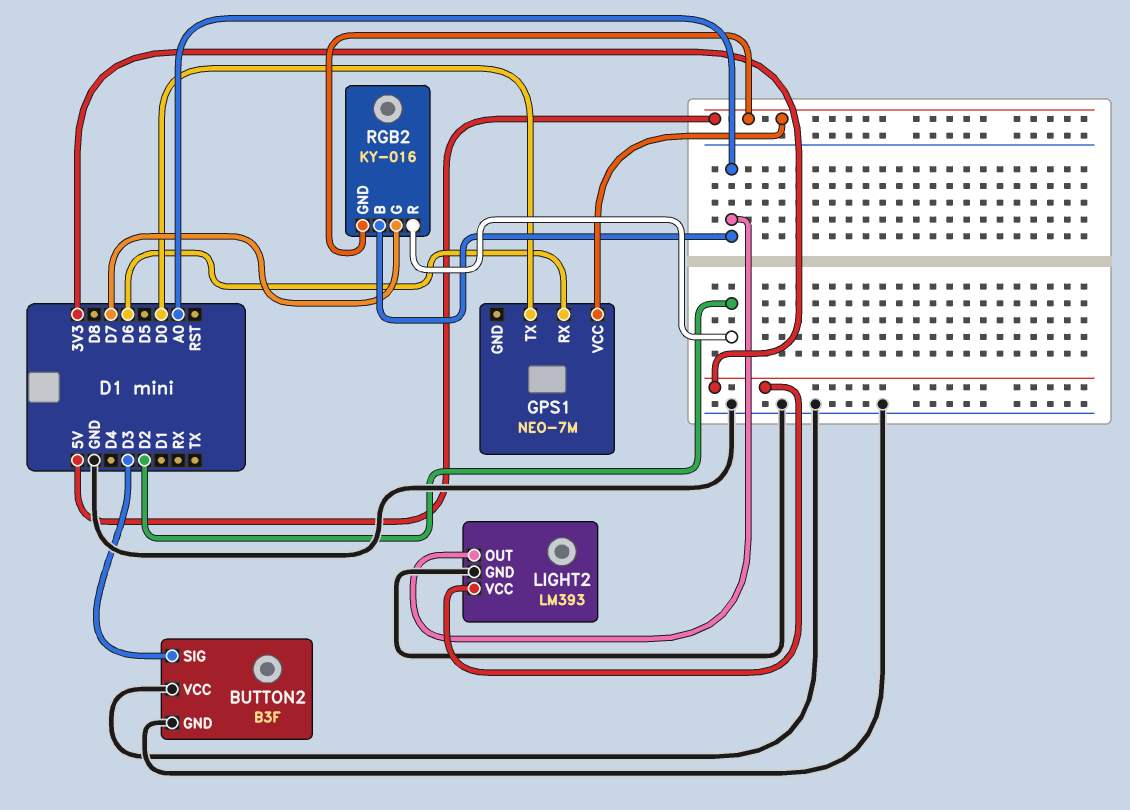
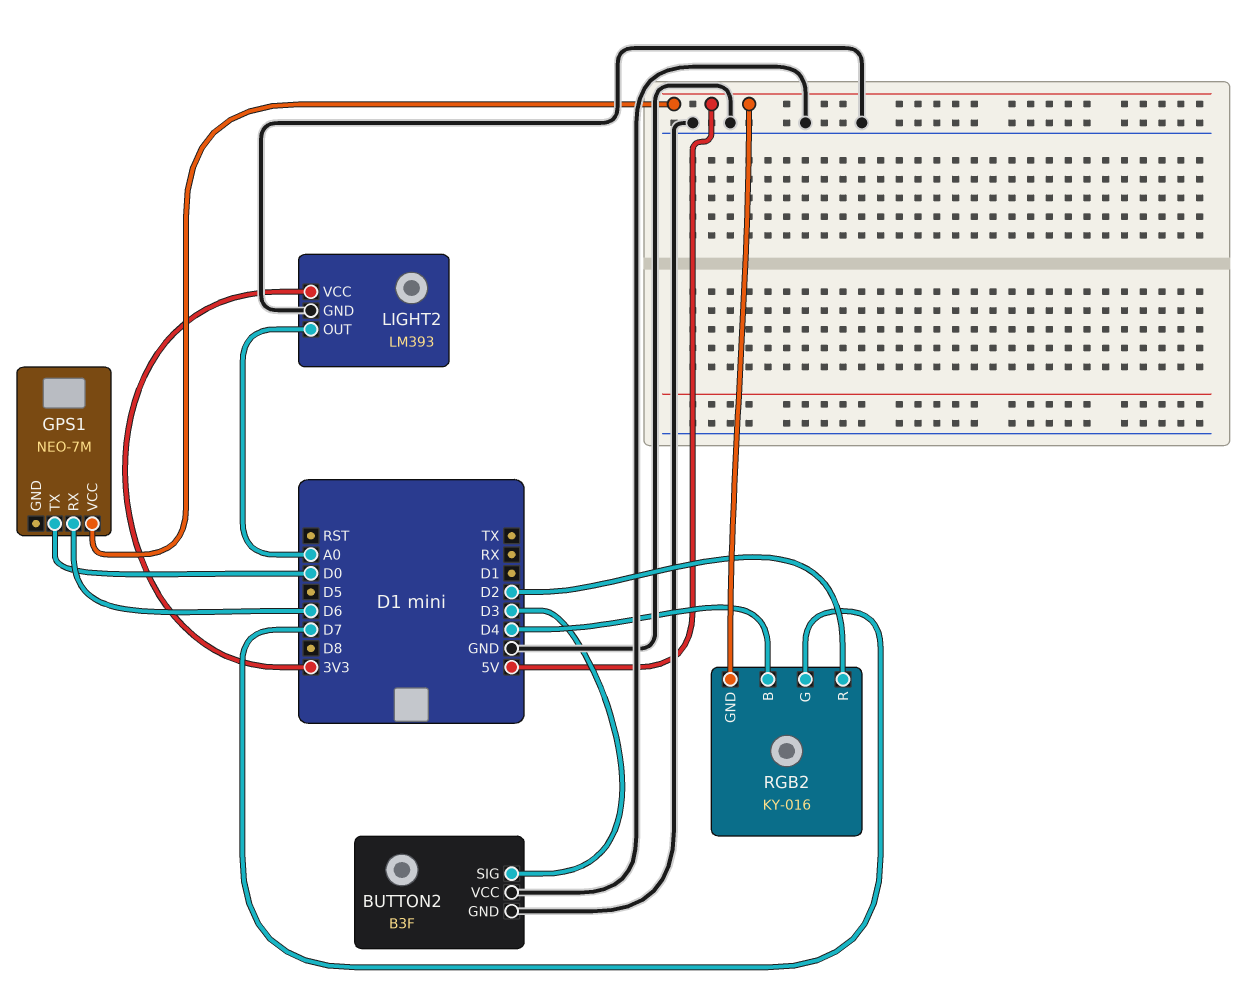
RGB2 pin B: A0 -> D4

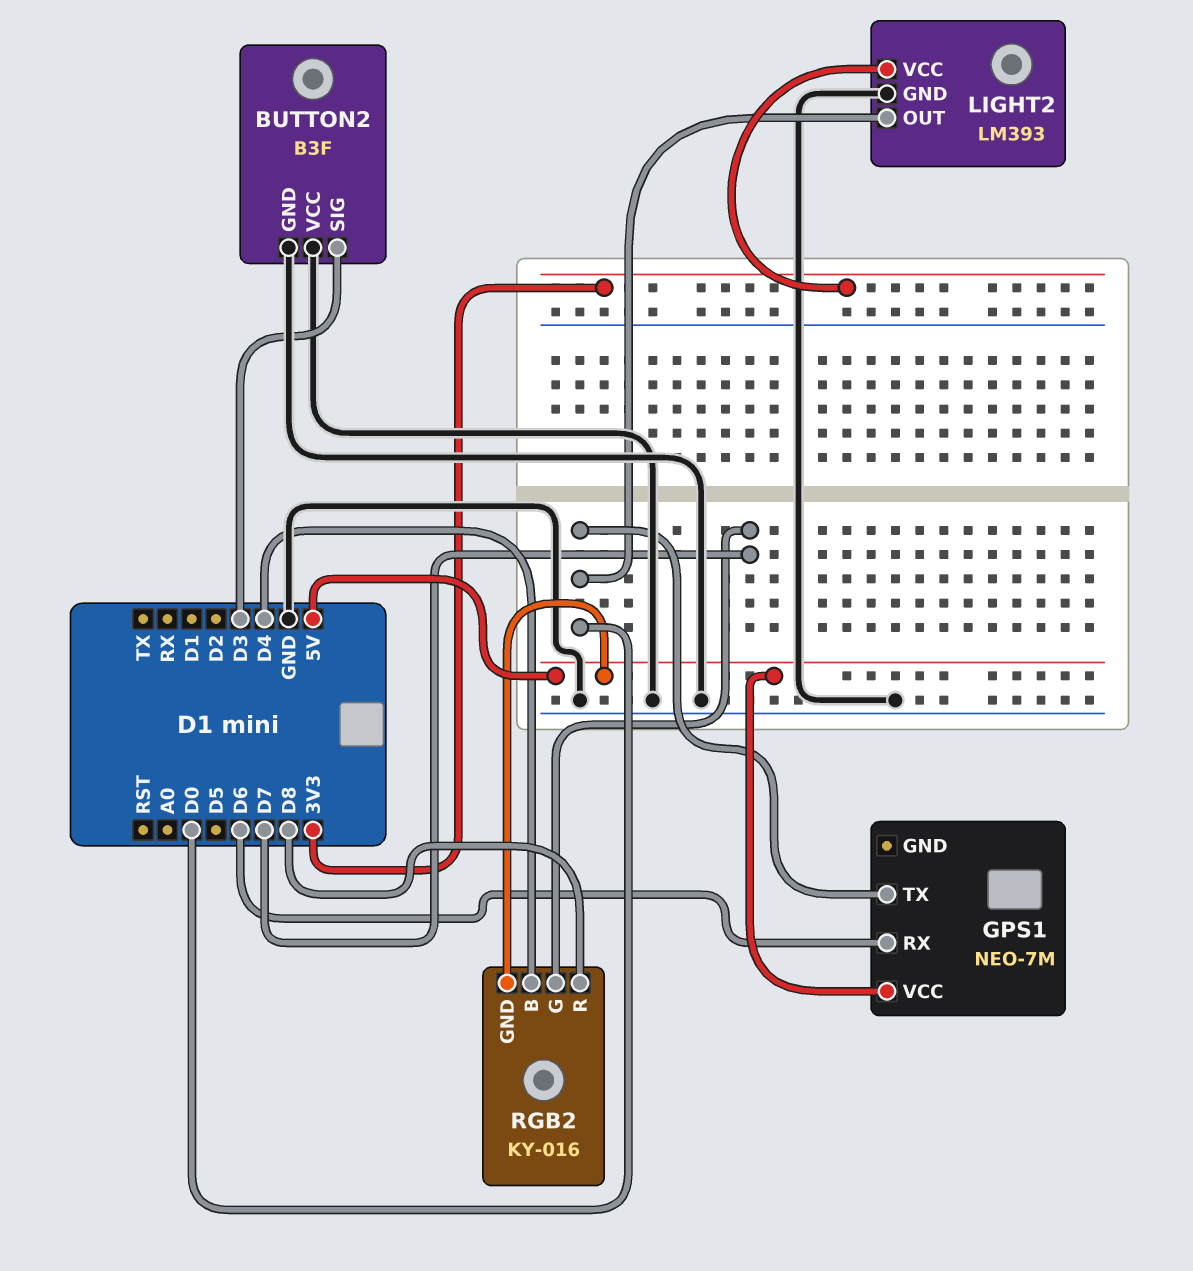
LIGHT2 pin OUT: A0 -> D0
RGB2 pin R: D2 -> D8

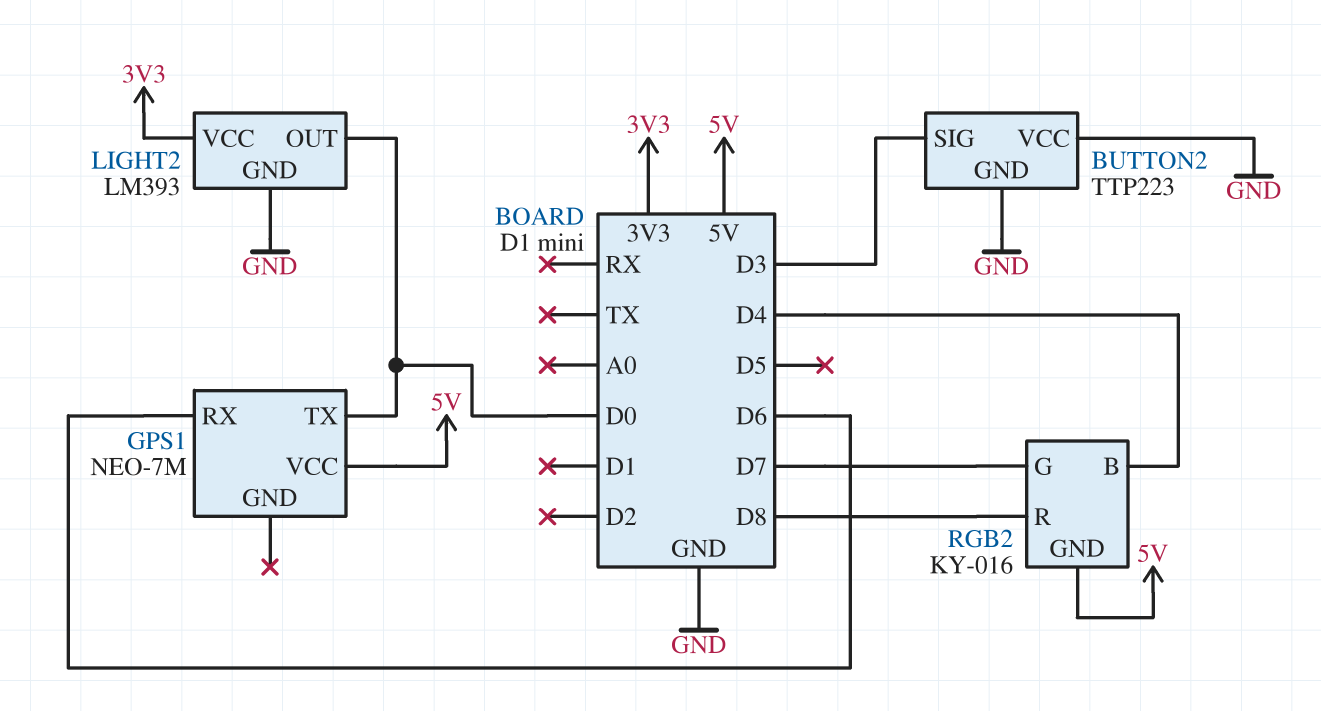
BUTTON2: B3F -> TTP223

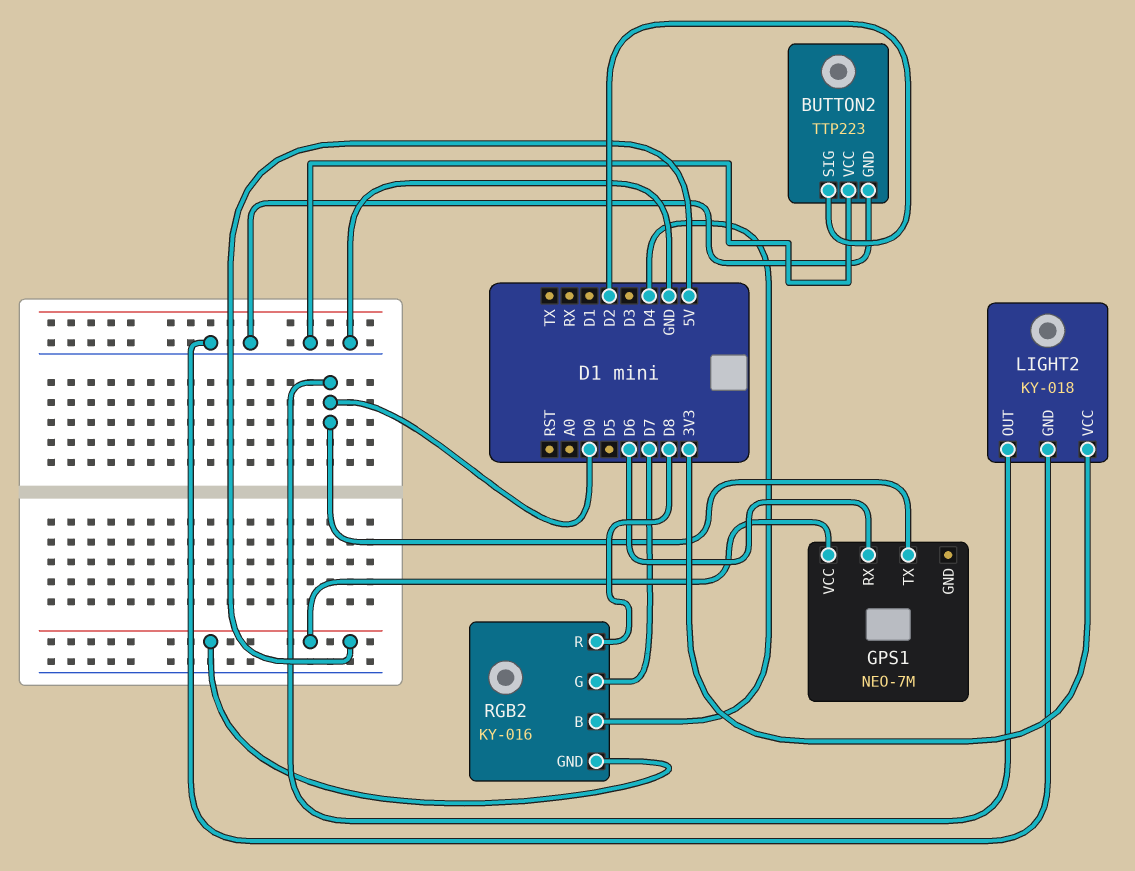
BUTTON2 pin SIG: D3 -> D2
LIGHT2: LM393 -> KY-018

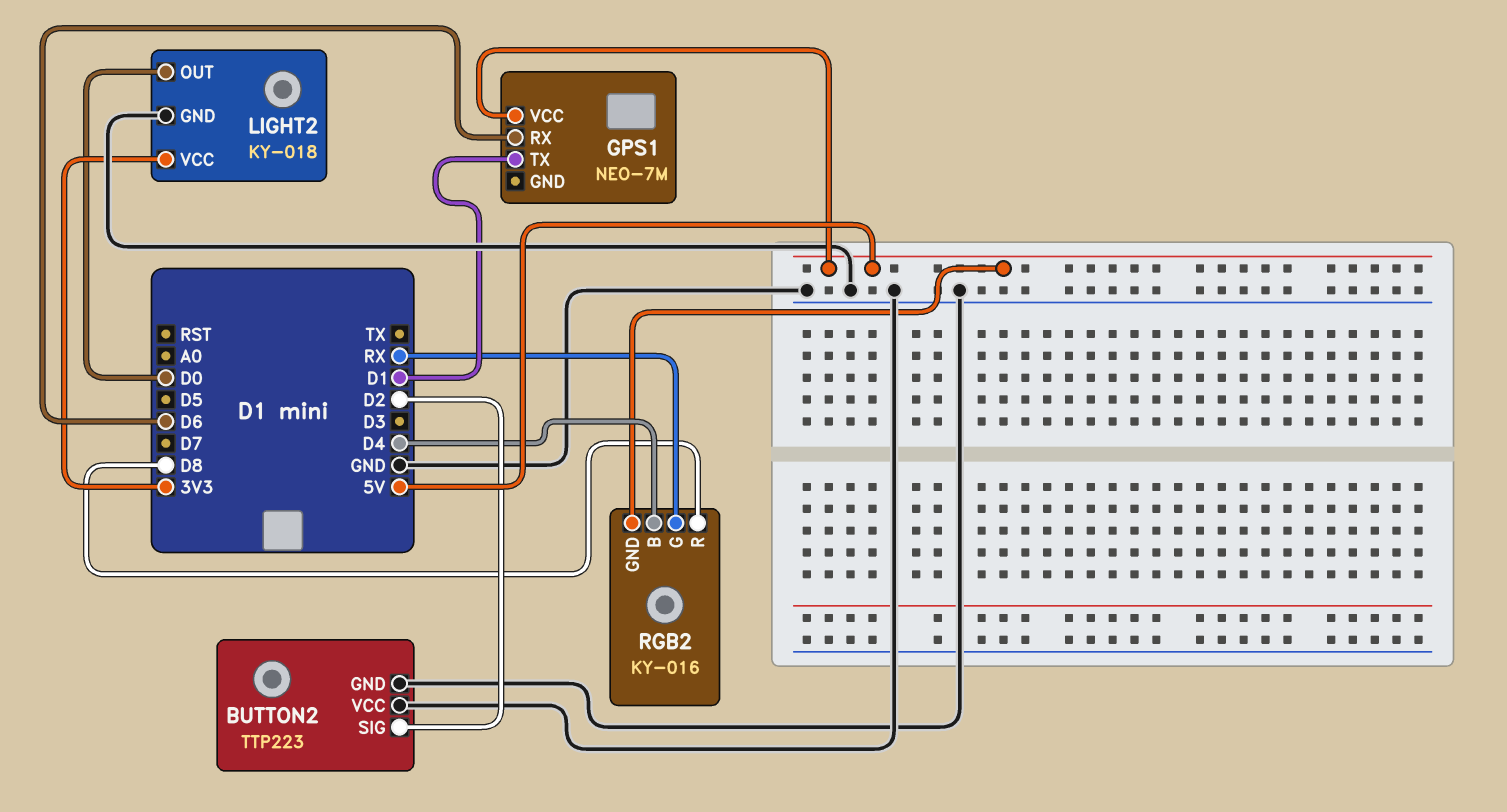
GPS1 pin TX: D0 -> D1
RGB2 pin G: D7 -> RX

